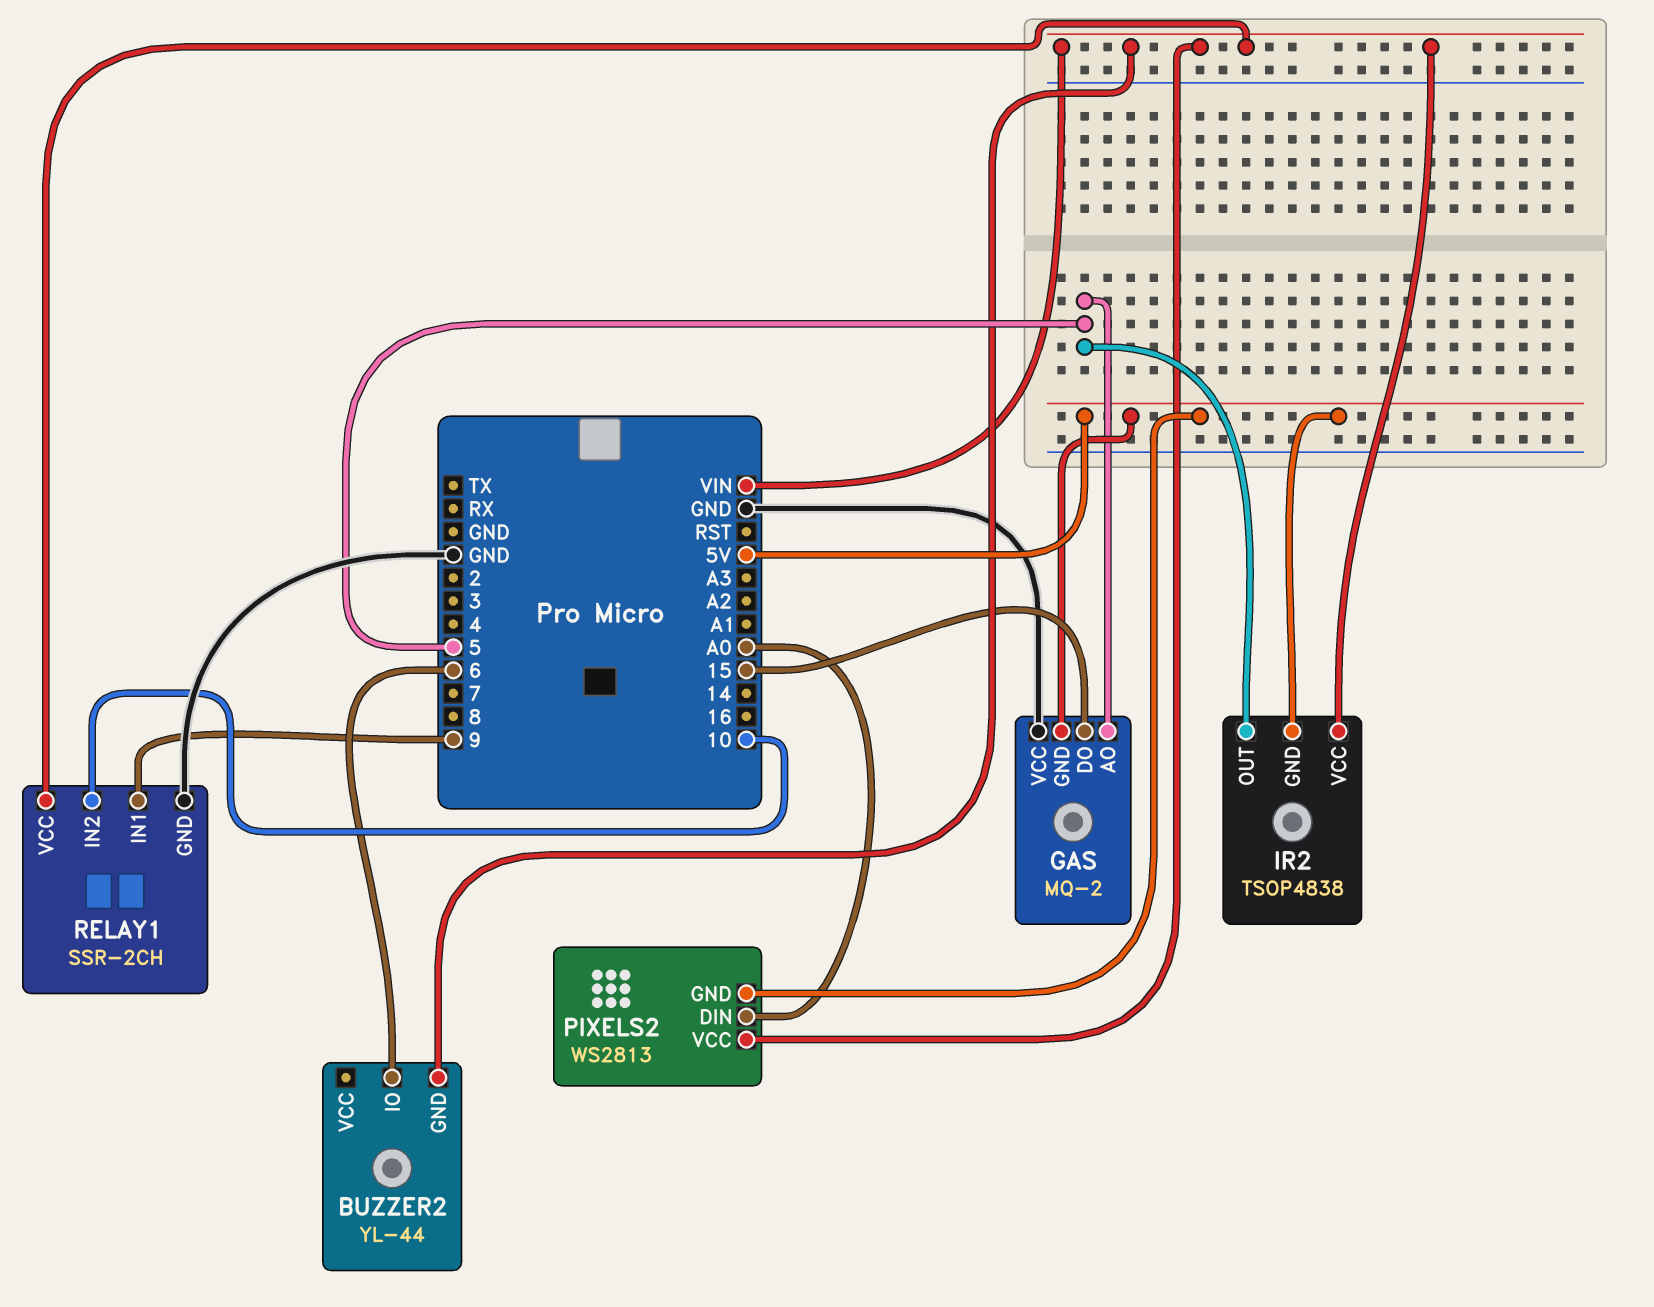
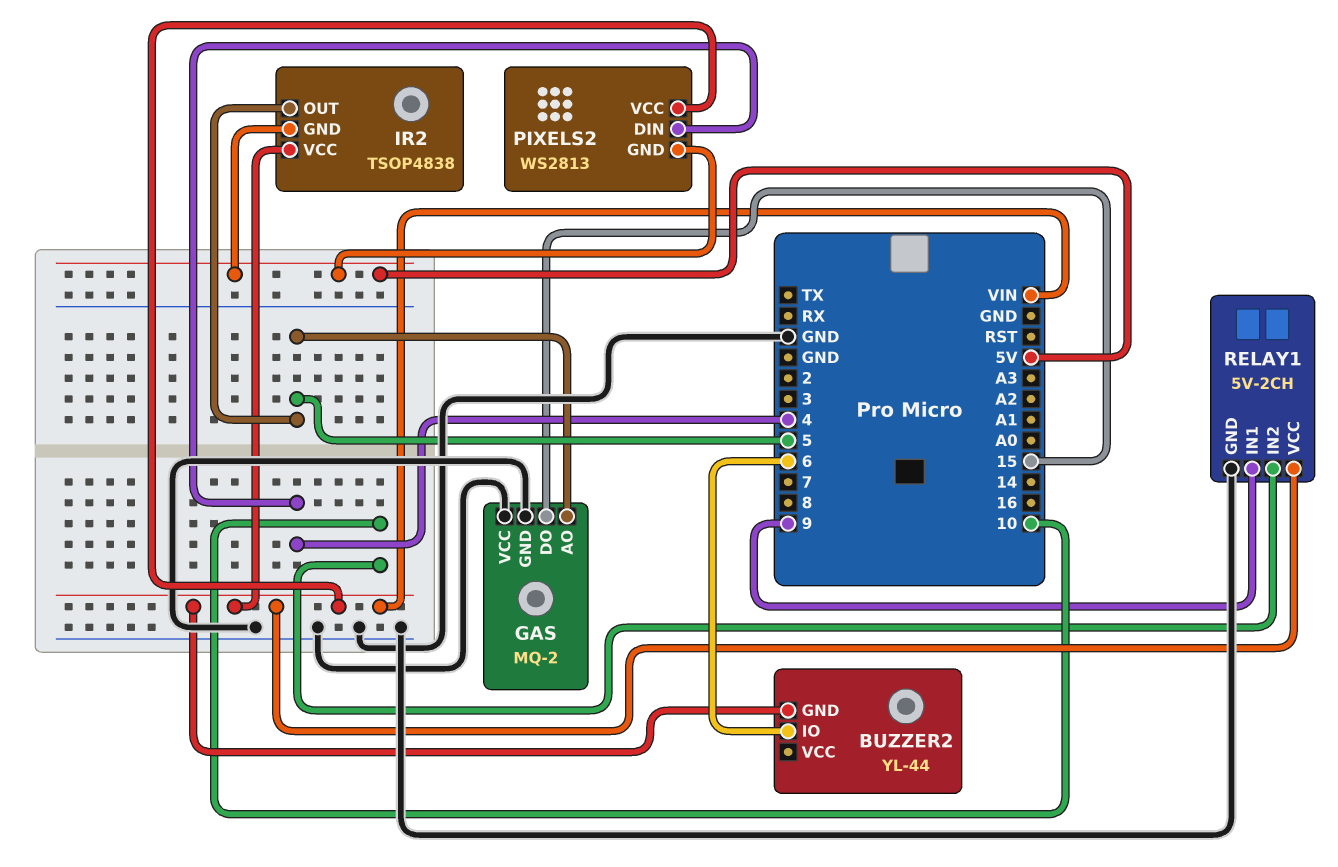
GAS pin GND: 5V -> GND
PIXELS2 pin DIN: A0 -> 4
RELAY1: SSR-2CH -> 5V-2CH

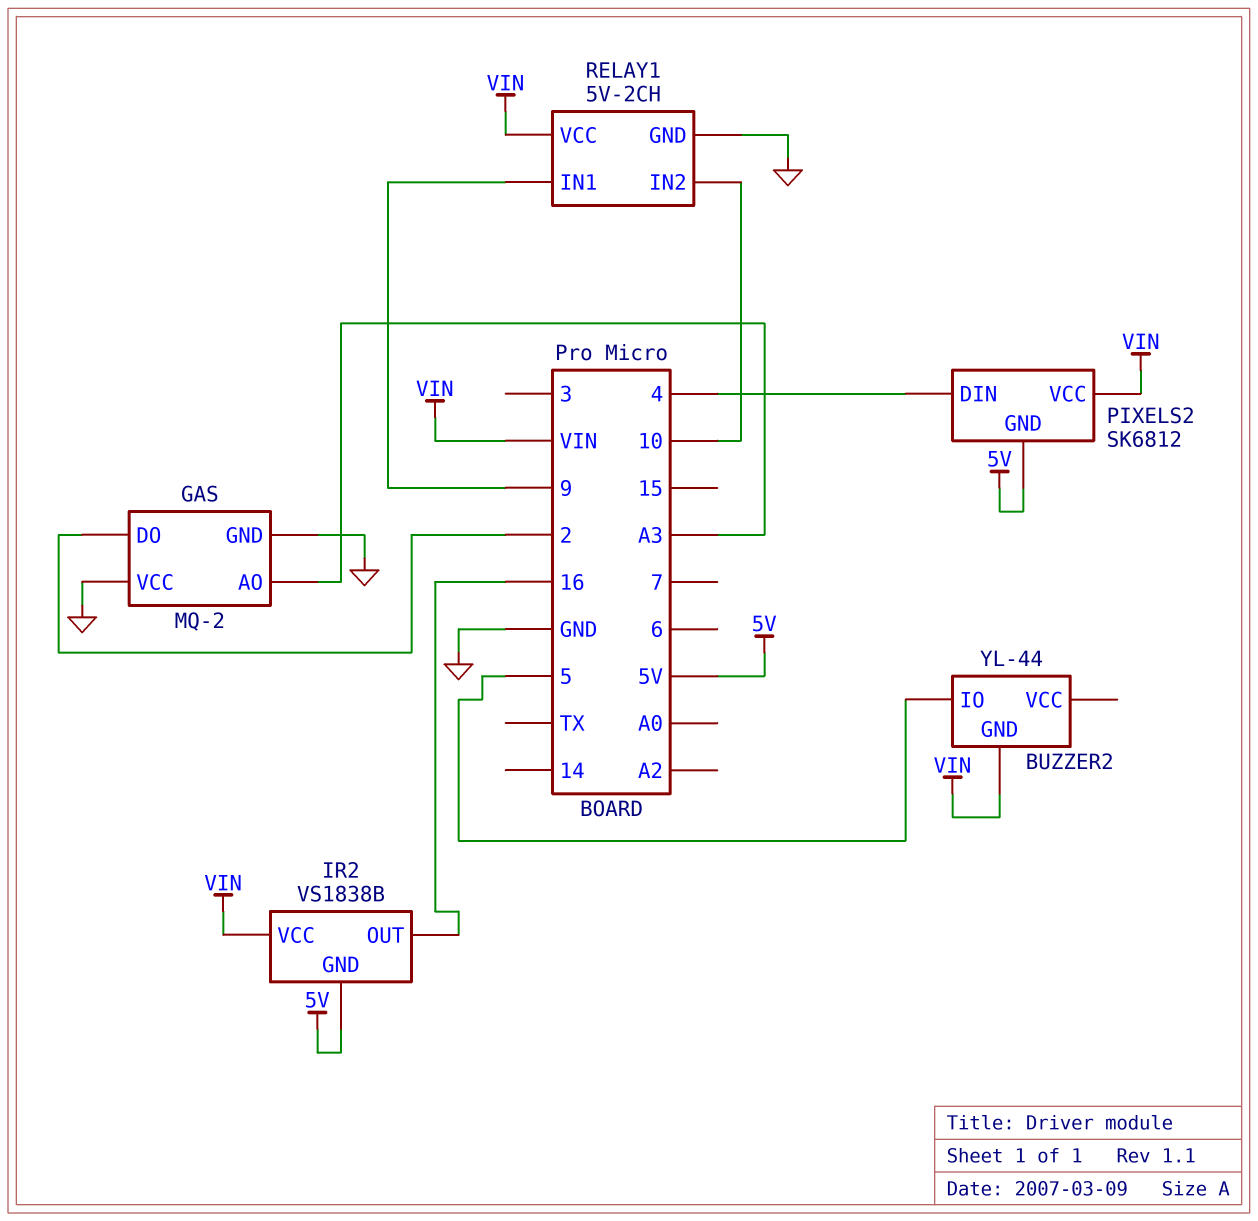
BUZZER2 pin IO: 6 -> 5
GAS pin AO: 5 -> A3
GAS pin DO: 15 -> 2
IR2: TSOP4838 -> VS1838B
IR2 pin OUT: 5 -> 16
PIXELS2: WS2813 -> SK6812

